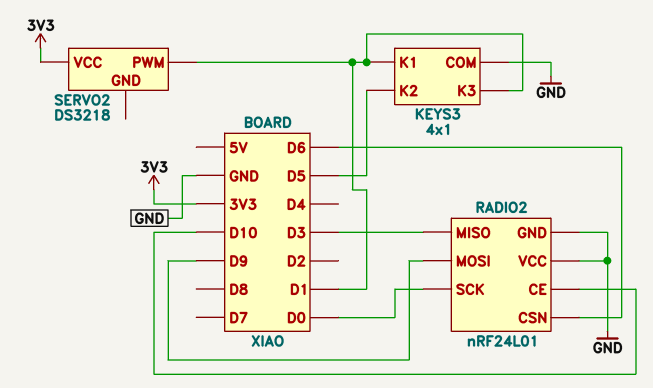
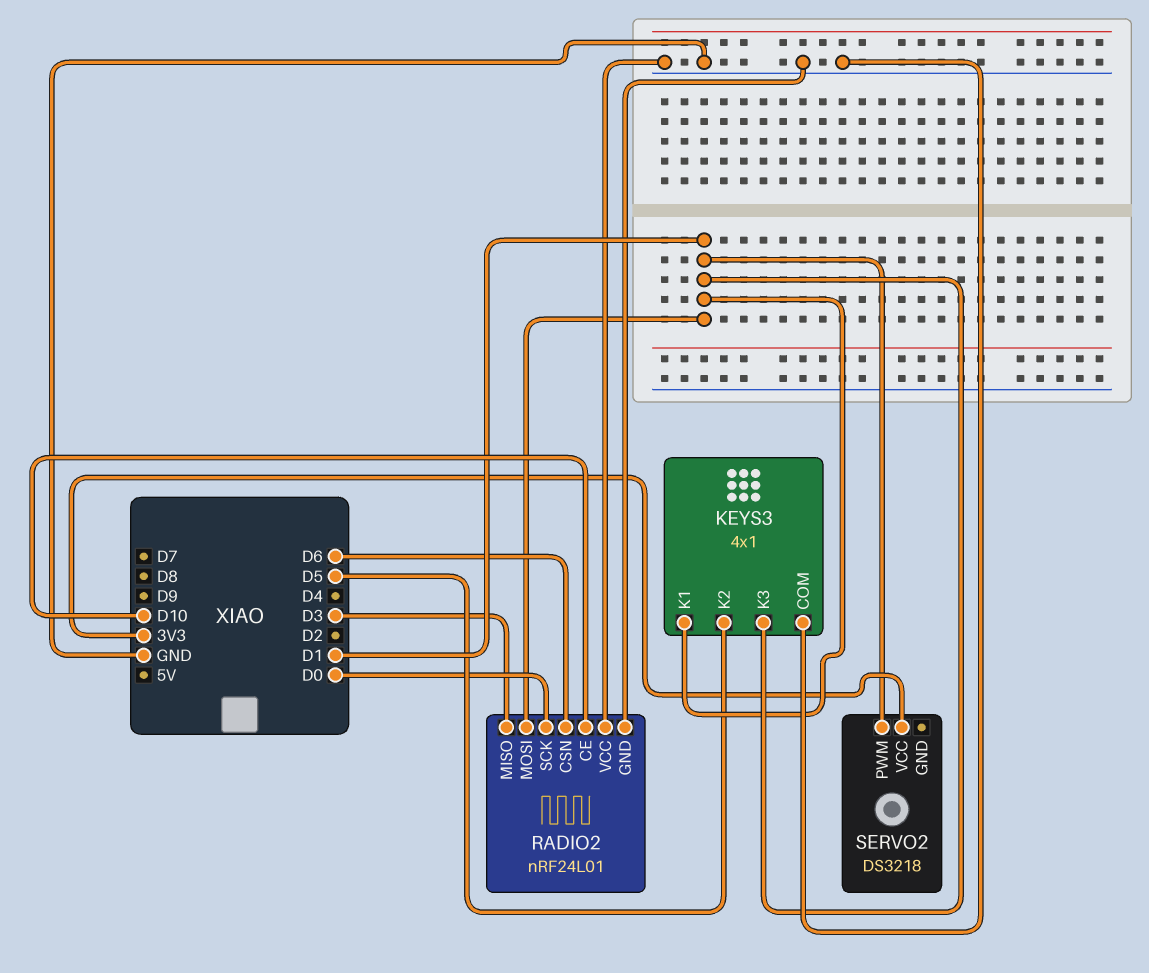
RADIO2 pin MOSI: D9 -> D1

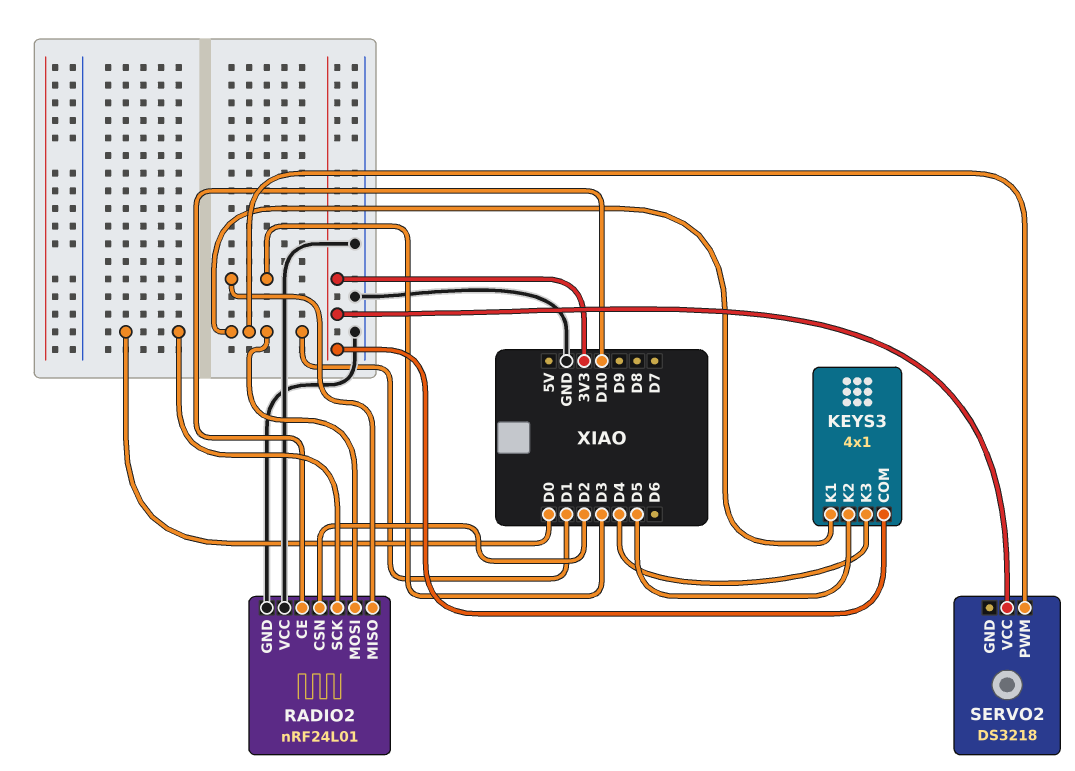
KEYS3 pin COM: GND -> 3V3
KEYS3 pin K3: D1 -> D4
RADIO2 pin CSN: D6 -> D2

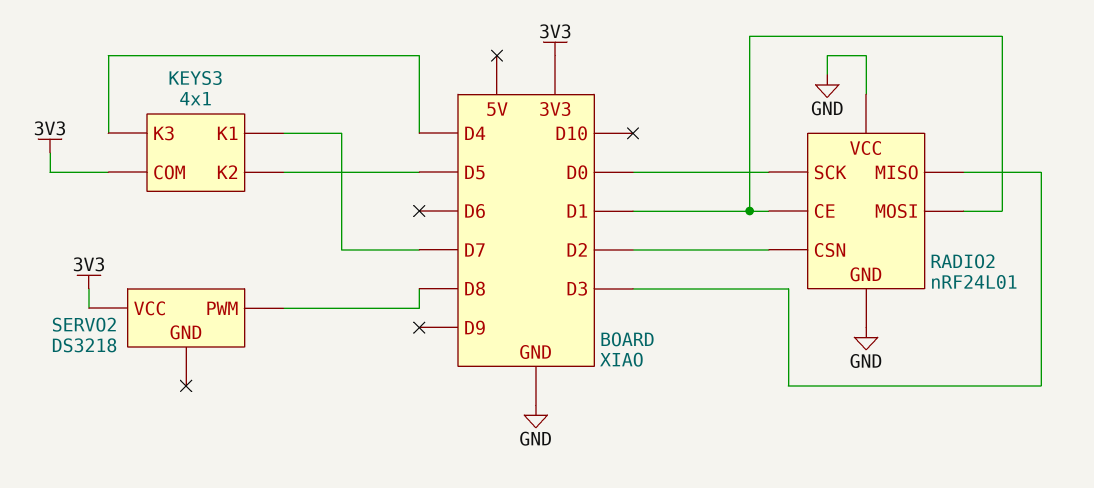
KEYS3 pin K1: D1 -> D7
RADIO2 pin CE: D10 -> D1
SERVO2 pin PWM: D1 -> D8

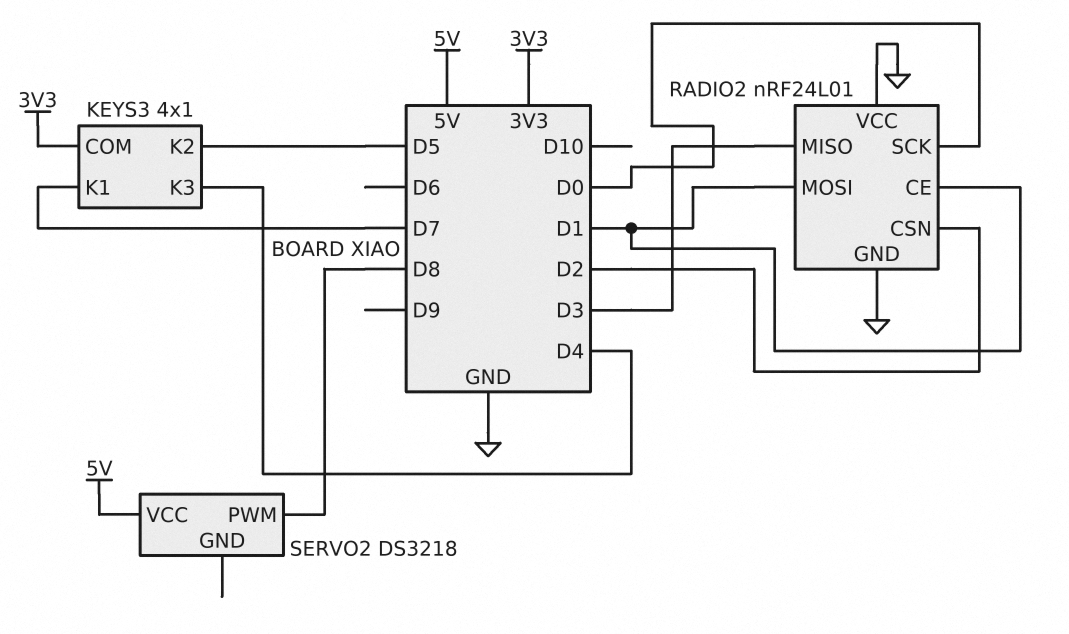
SERVO2 pin VCC: 3V3 -> 5V

